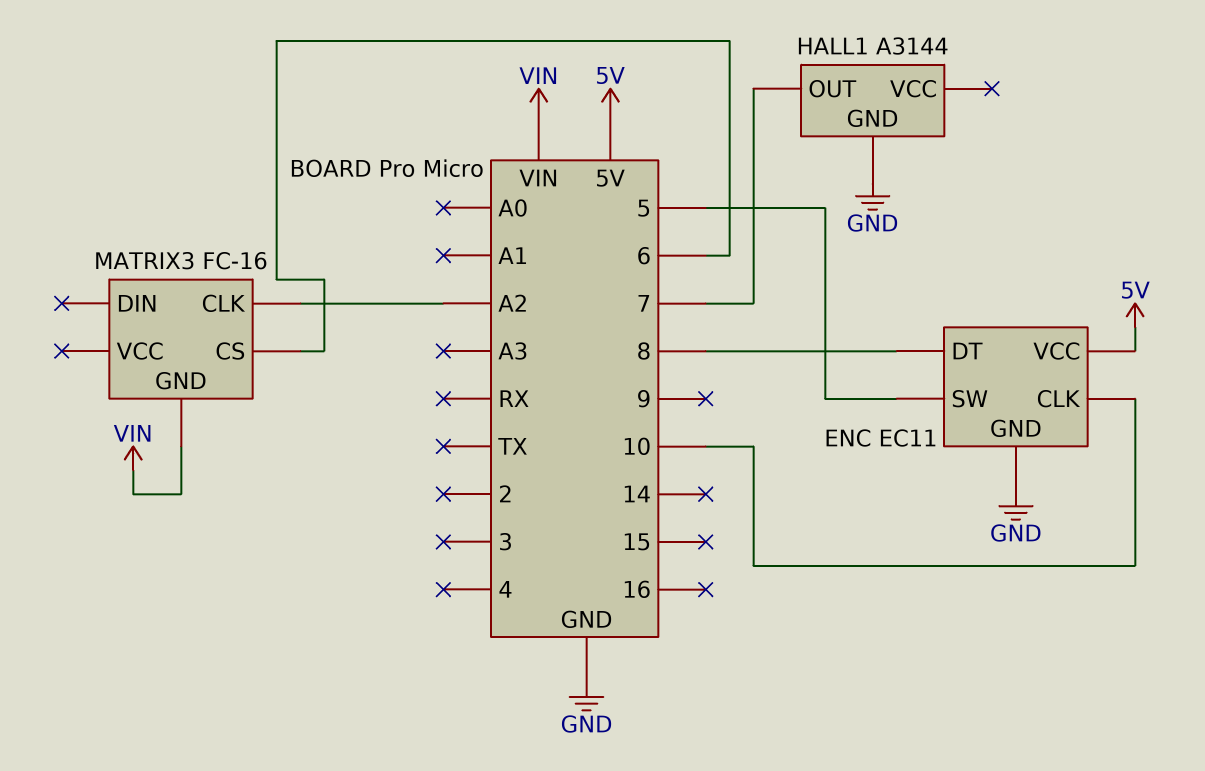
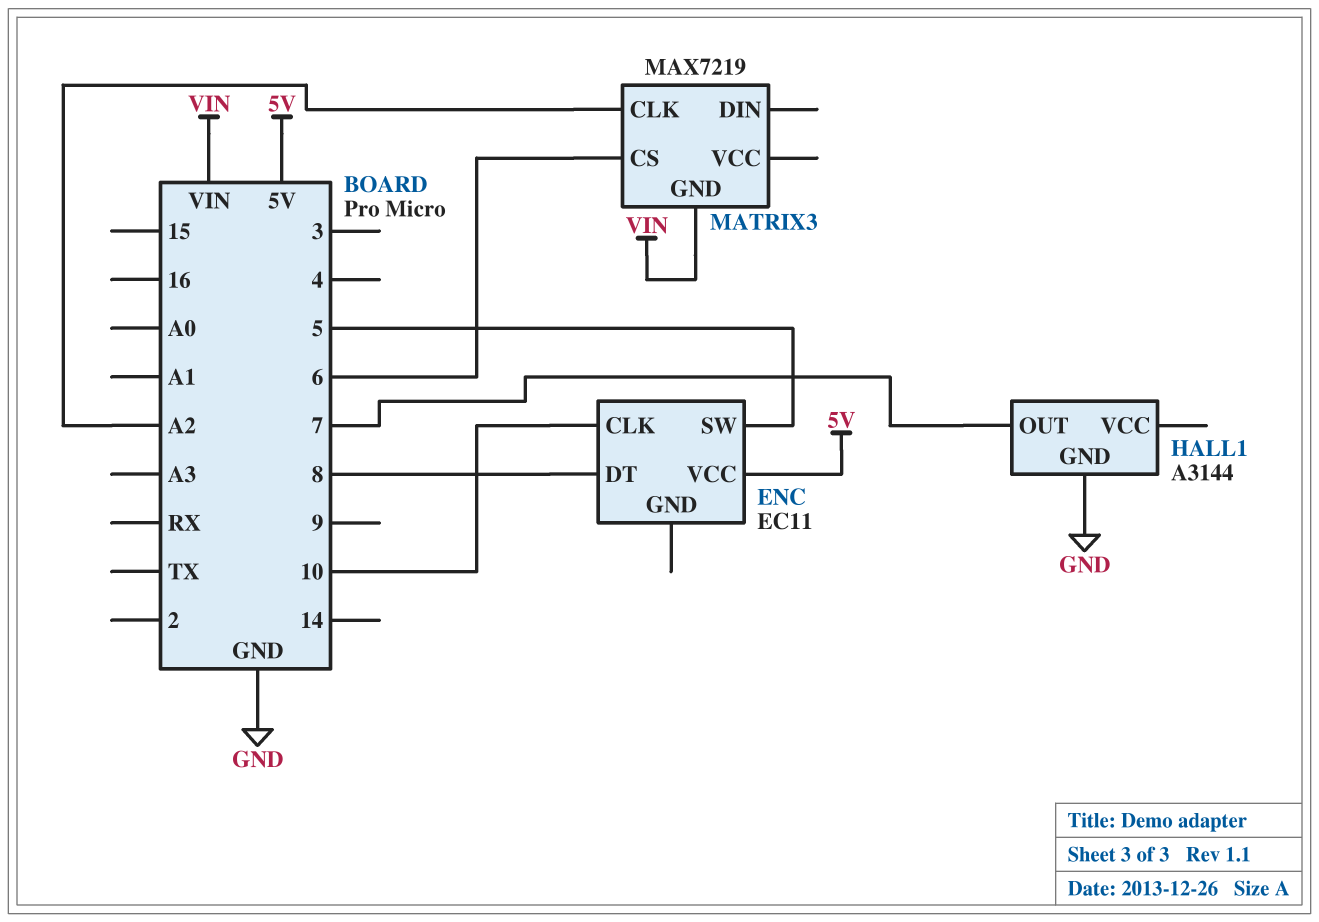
ENC pin GND: GND -> none
MATRIX3: FC-16 -> MAX7219

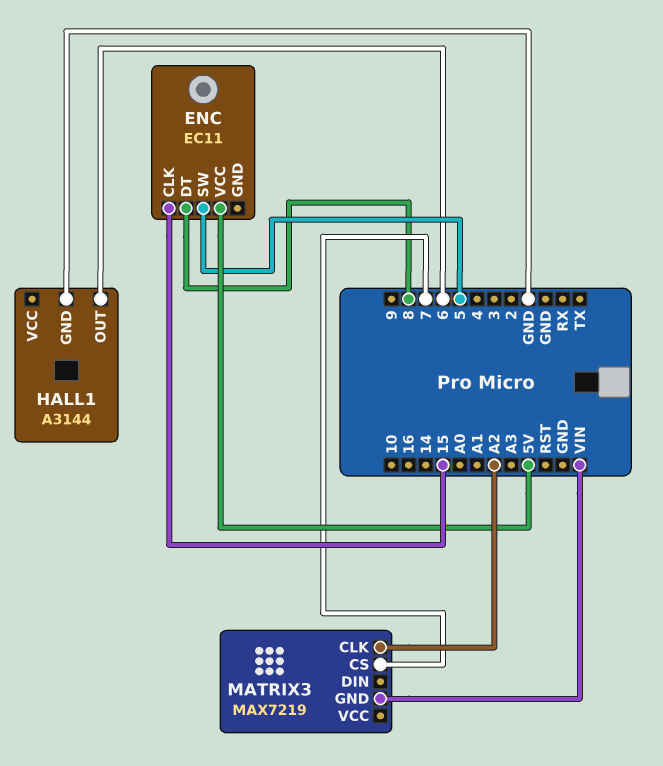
ENC pin CLK: 10 -> 15
HALL1 pin OUT: 7 -> 6
MATRIX3 pin CS: 6 -> 7

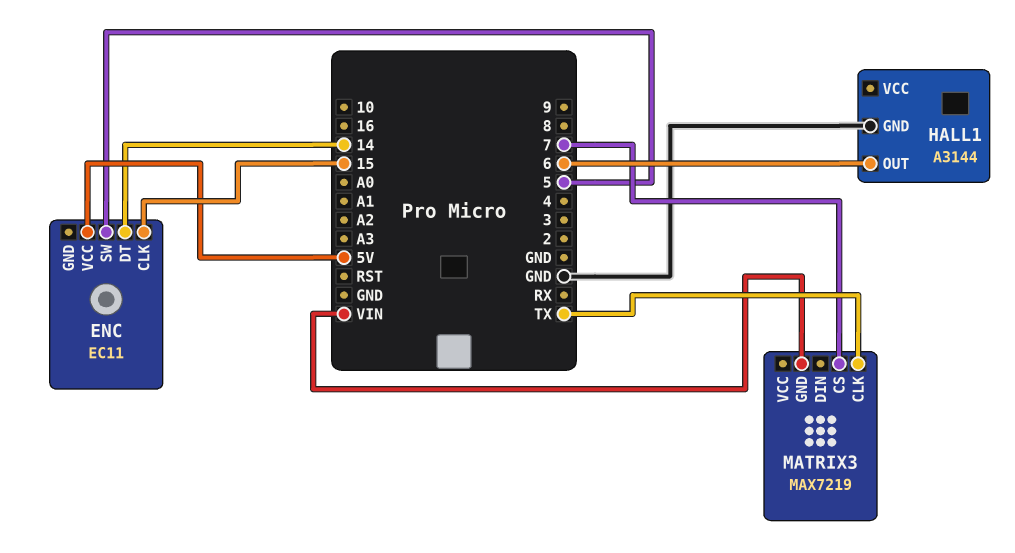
ENC pin DT: 8 -> 14
MATRIX3 pin CLK: A2 -> TX

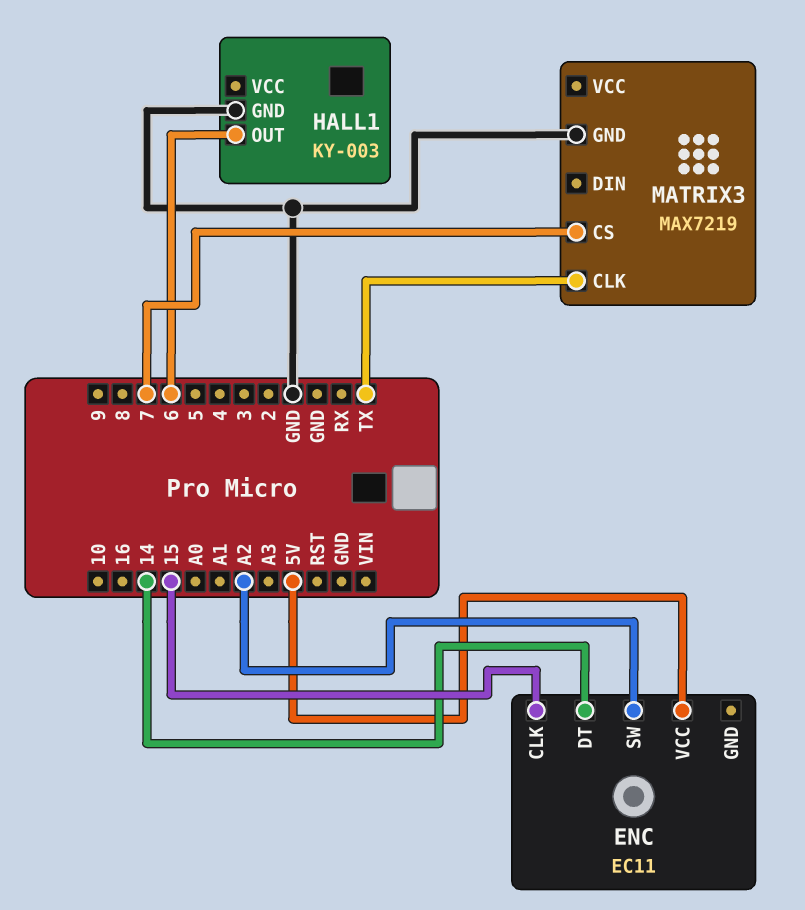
ENC pin SW: 5 -> A2
HALL1: A3144 -> KY-003
MATRIX3 pin GND: VIN -> GND

